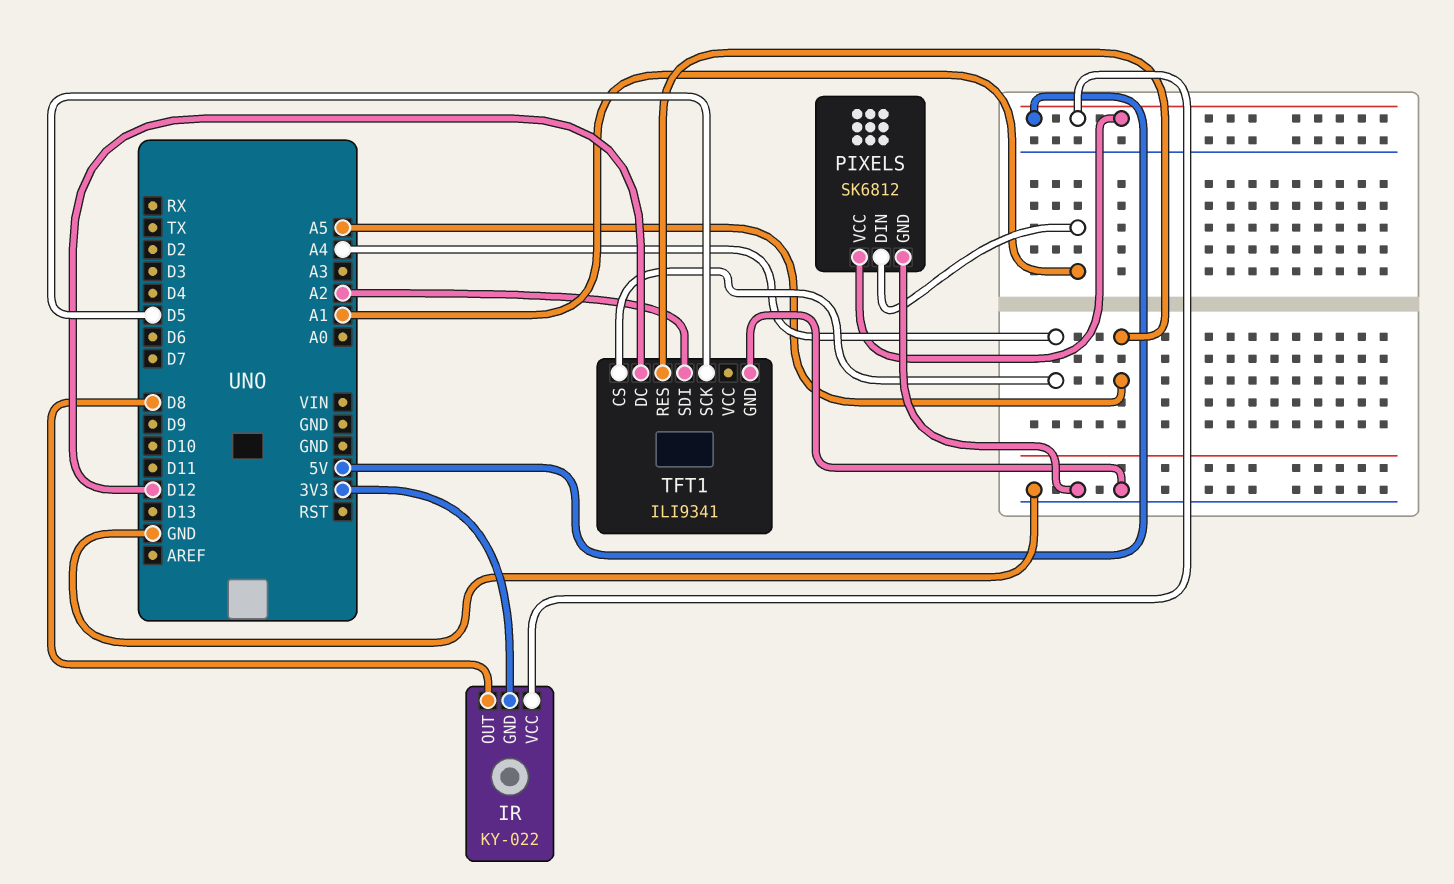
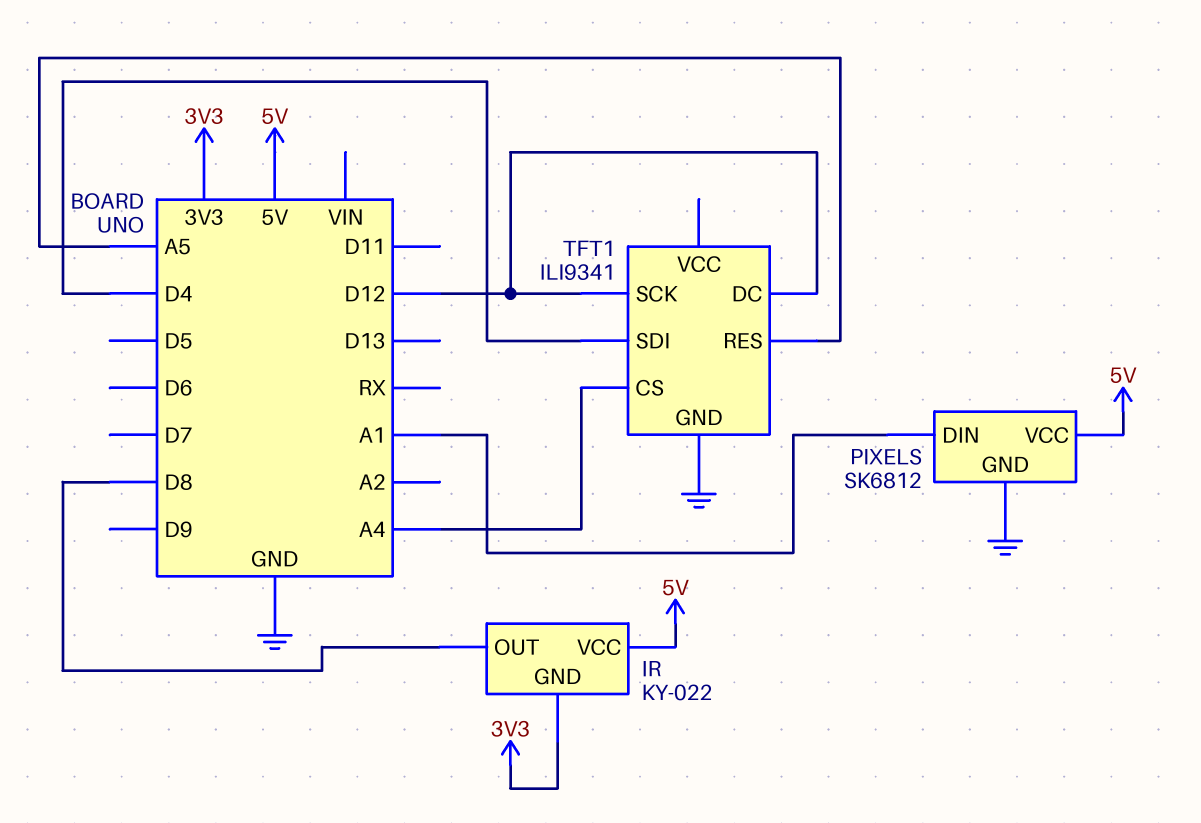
TFT1 pin SCK: D5 -> D12
TFT1 pin SDI: A2 -> D4

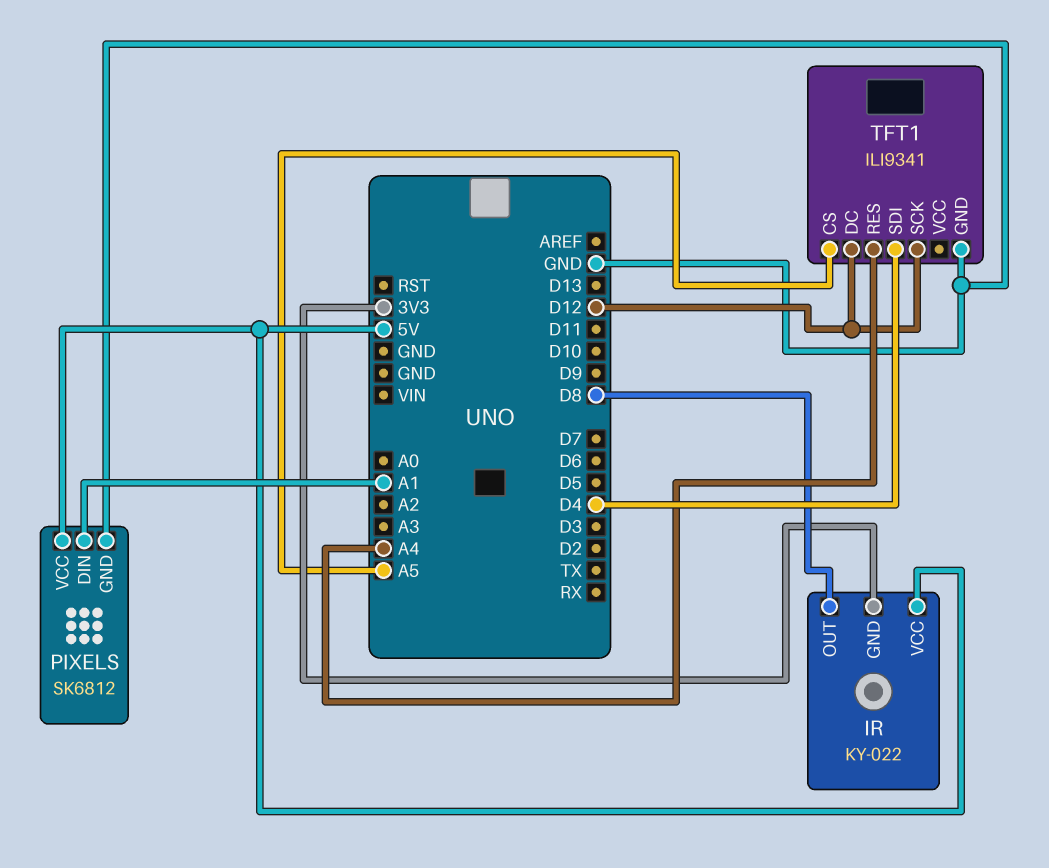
TFT1 pin CS: A4 -> A5
TFT1 pin RES: A5 -> A4

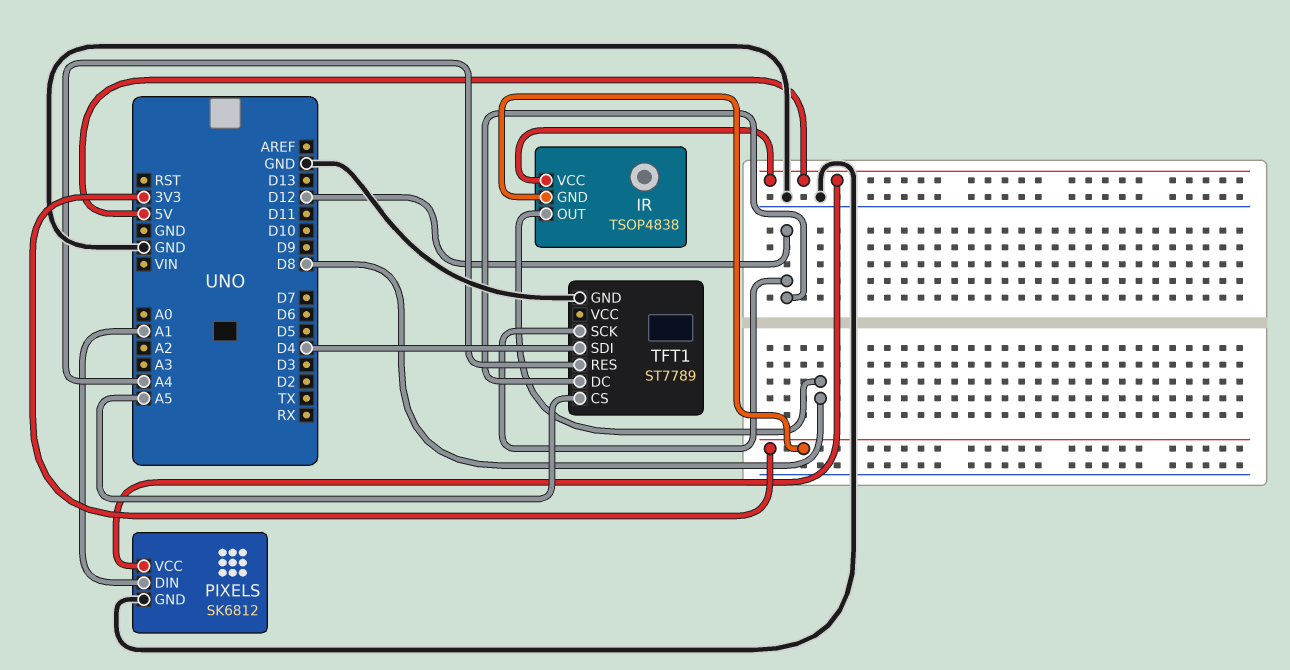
IR: KY-022 -> TSOP4838
TFT1: ILI9341 -> ST7789

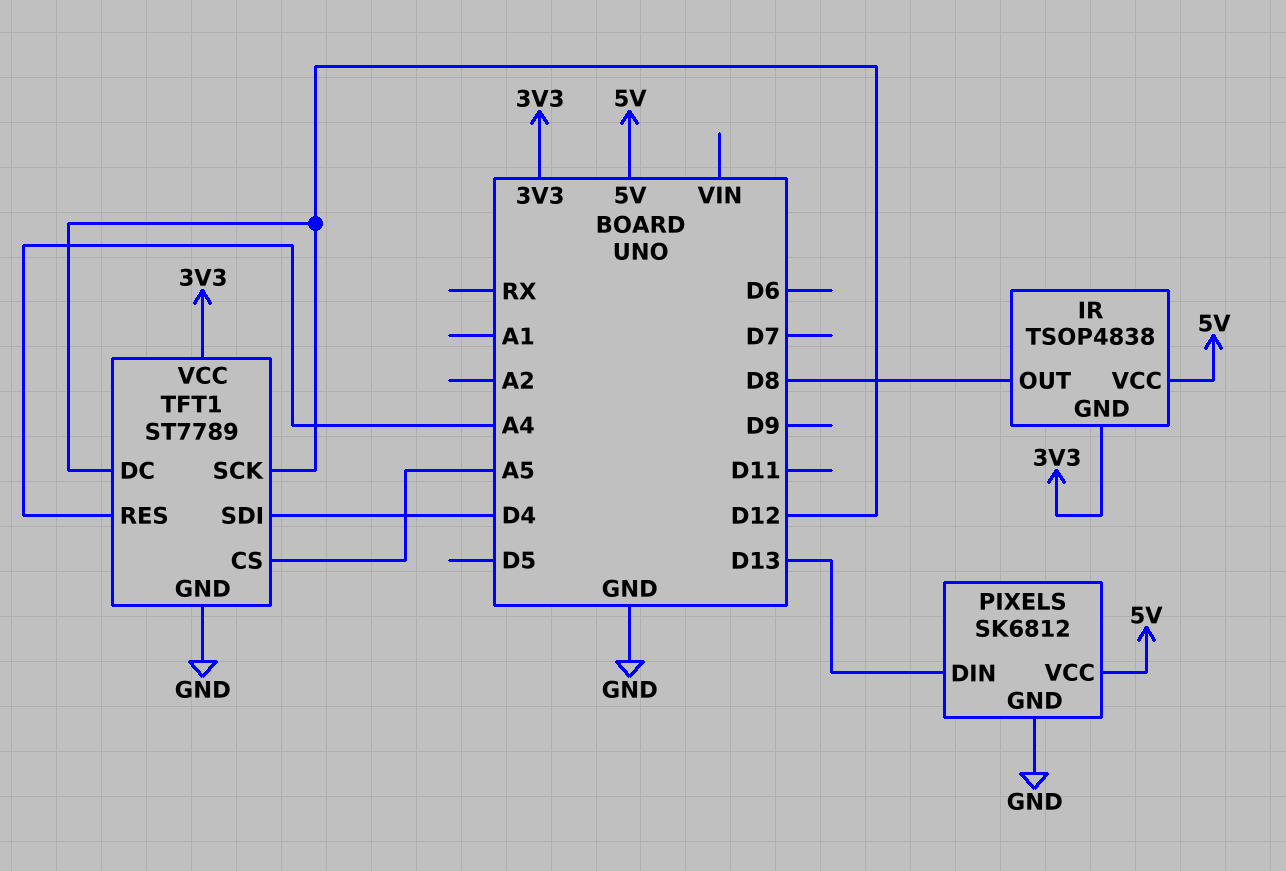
PIXELS pin DIN: A1 -> D13
TFT1 pin VCC: none -> 3V3

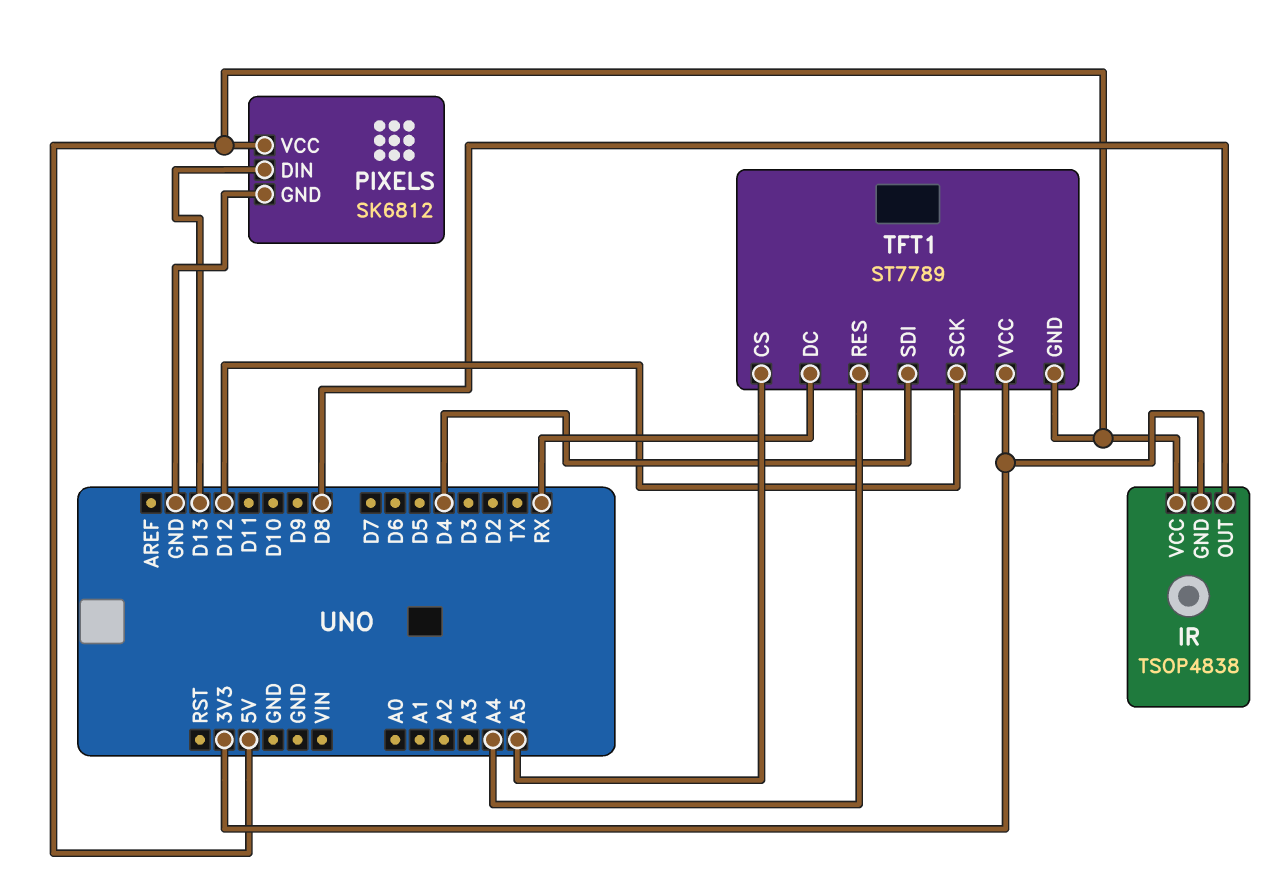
TFT1 pin DC: D12 -> RX
TFT1 pin GND: GND -> 5V

